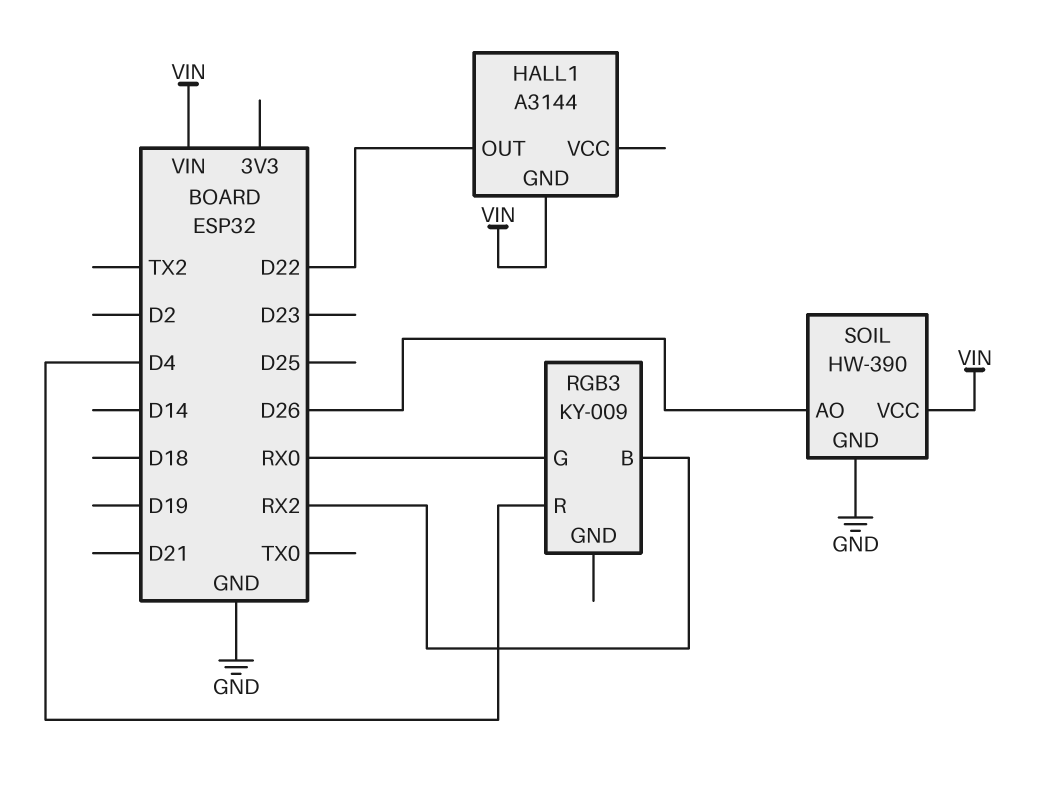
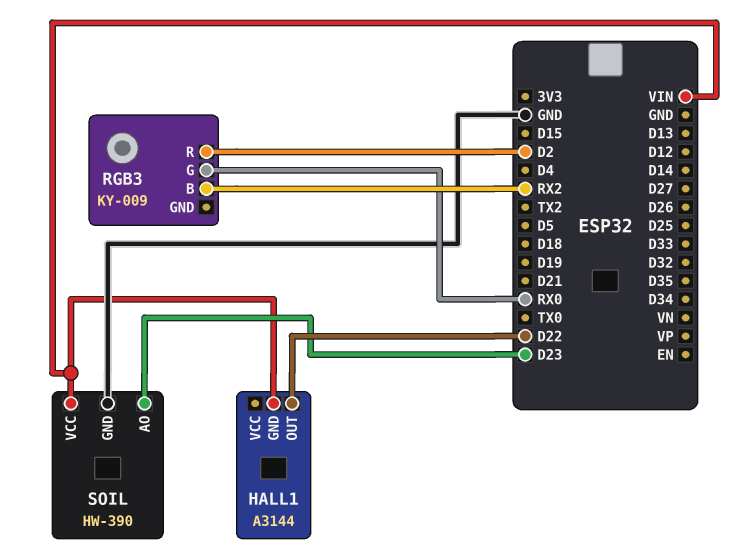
RGB3 pin R: D4 -> D2
SOIL pin AO: D26 -> D23

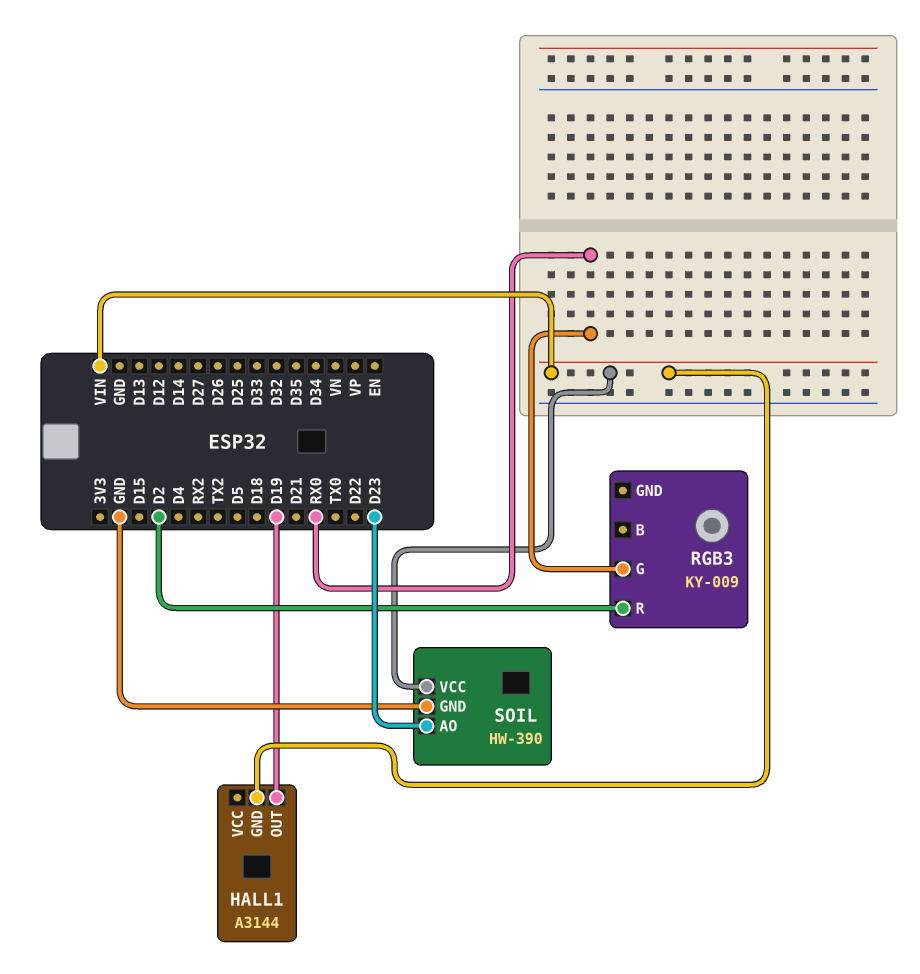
HALL1 pin OUT: D22 -> D19
RGB3 pin B: RX2 -> none

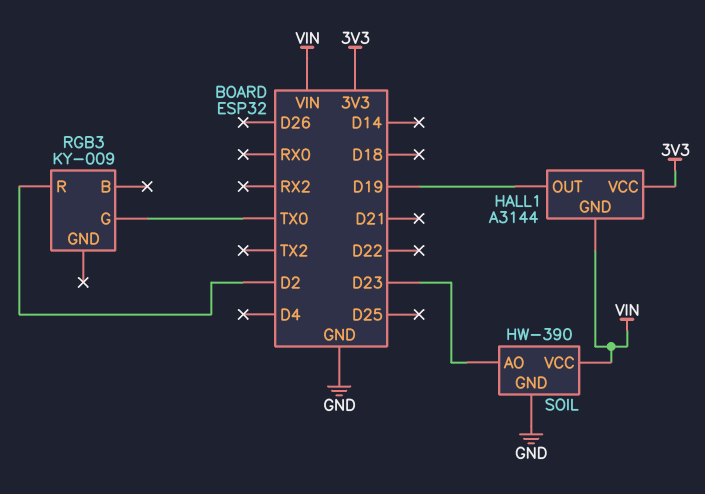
HALL1 pin VCC: none -> 3V3
RGB3 pin G: RX0 -> TX0

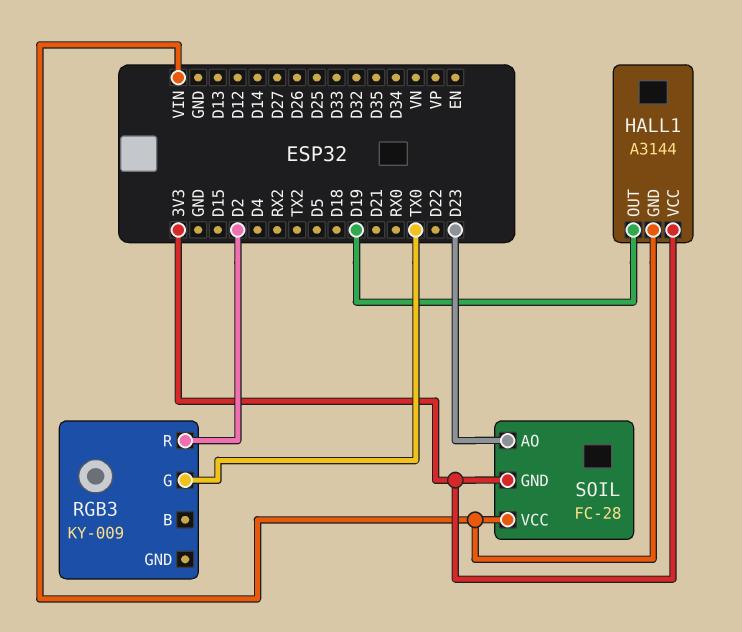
SOIL: HW-390 -> FC-28
SOIL pin GND: GND -> 3V3

